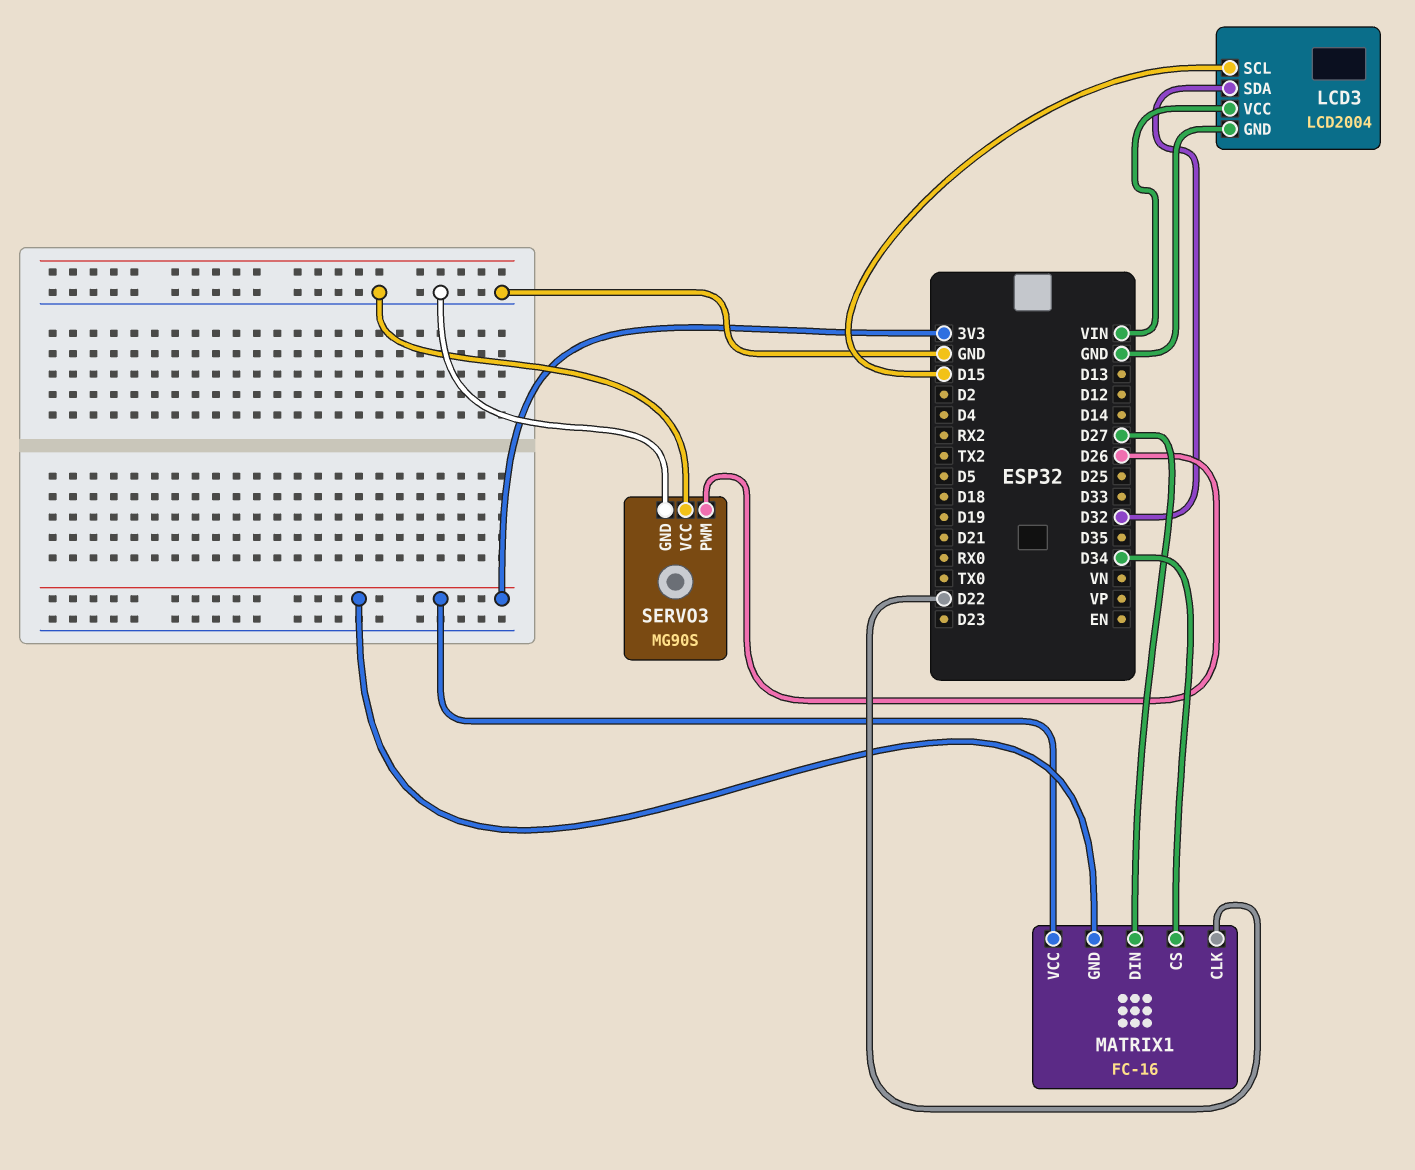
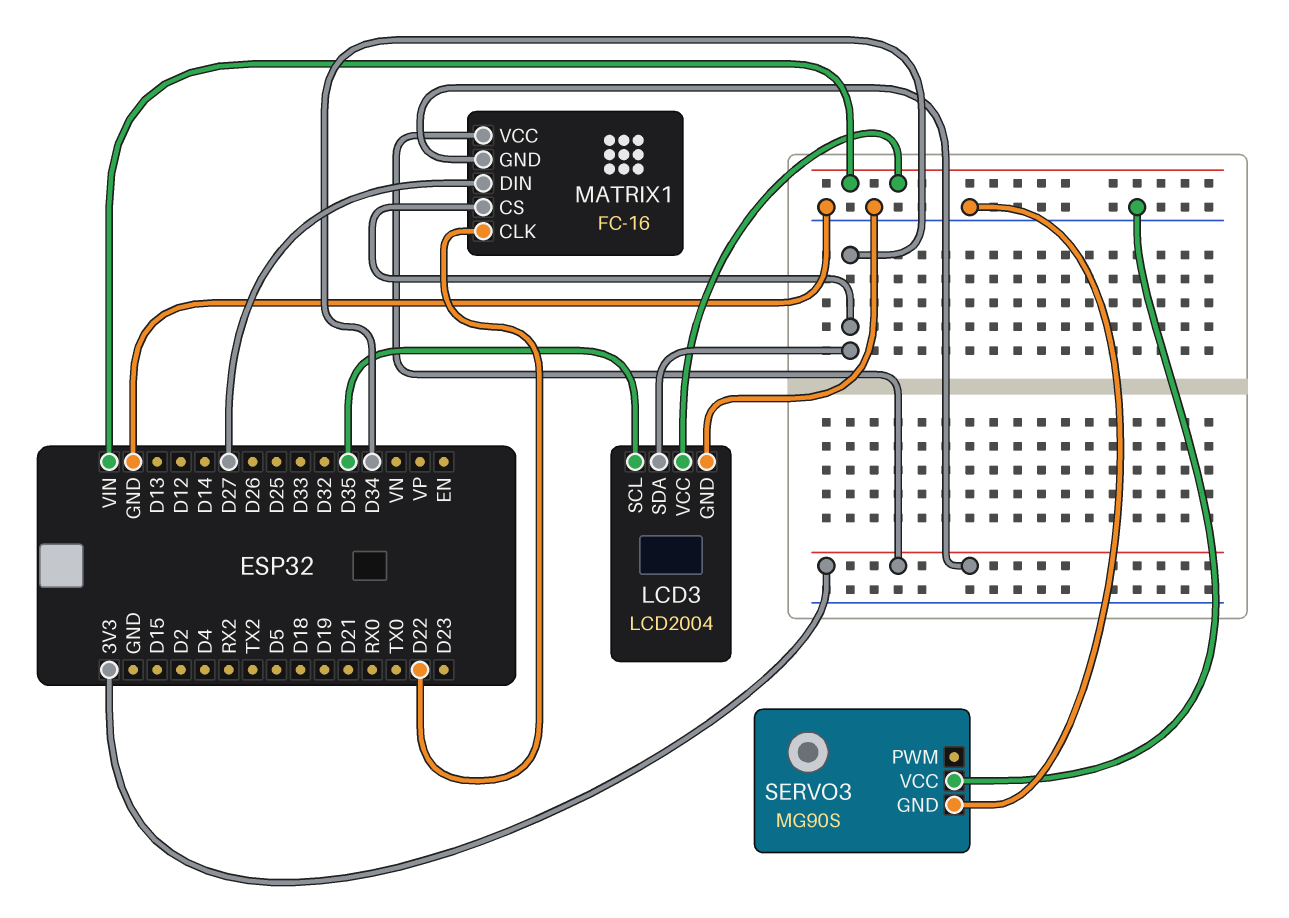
LCD3 pin SCL: D15 -> D35
LCD3 pin SDA: D32 -> D34
SERVO3 pin PWM: D26 -> none

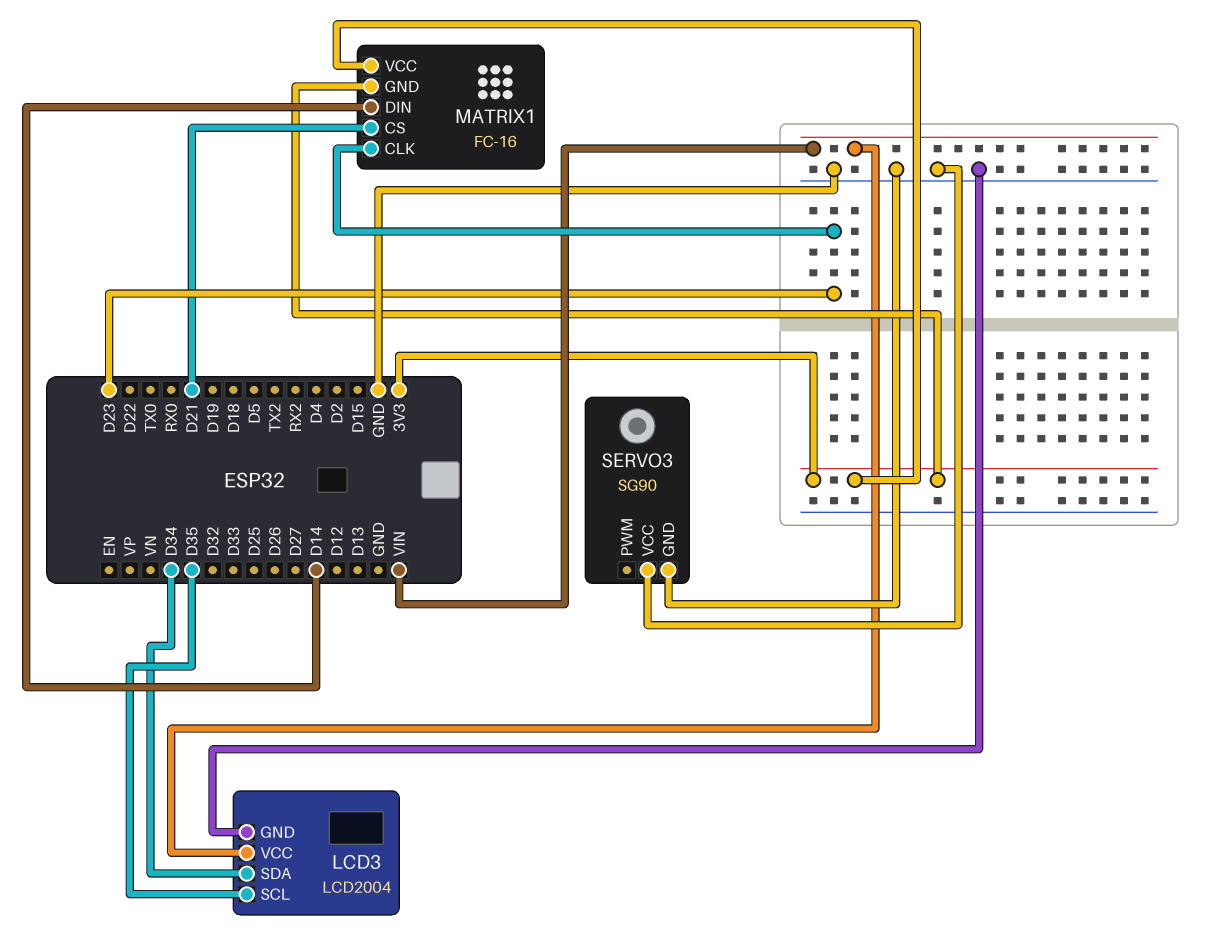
MATRIX1 pin CLK: D22 -> D23
MATRIX1 pin CS: D34 -> D21
MATRIX1 pin DIN: D27 -> D14
SERVO3: MG90S -> SG90

